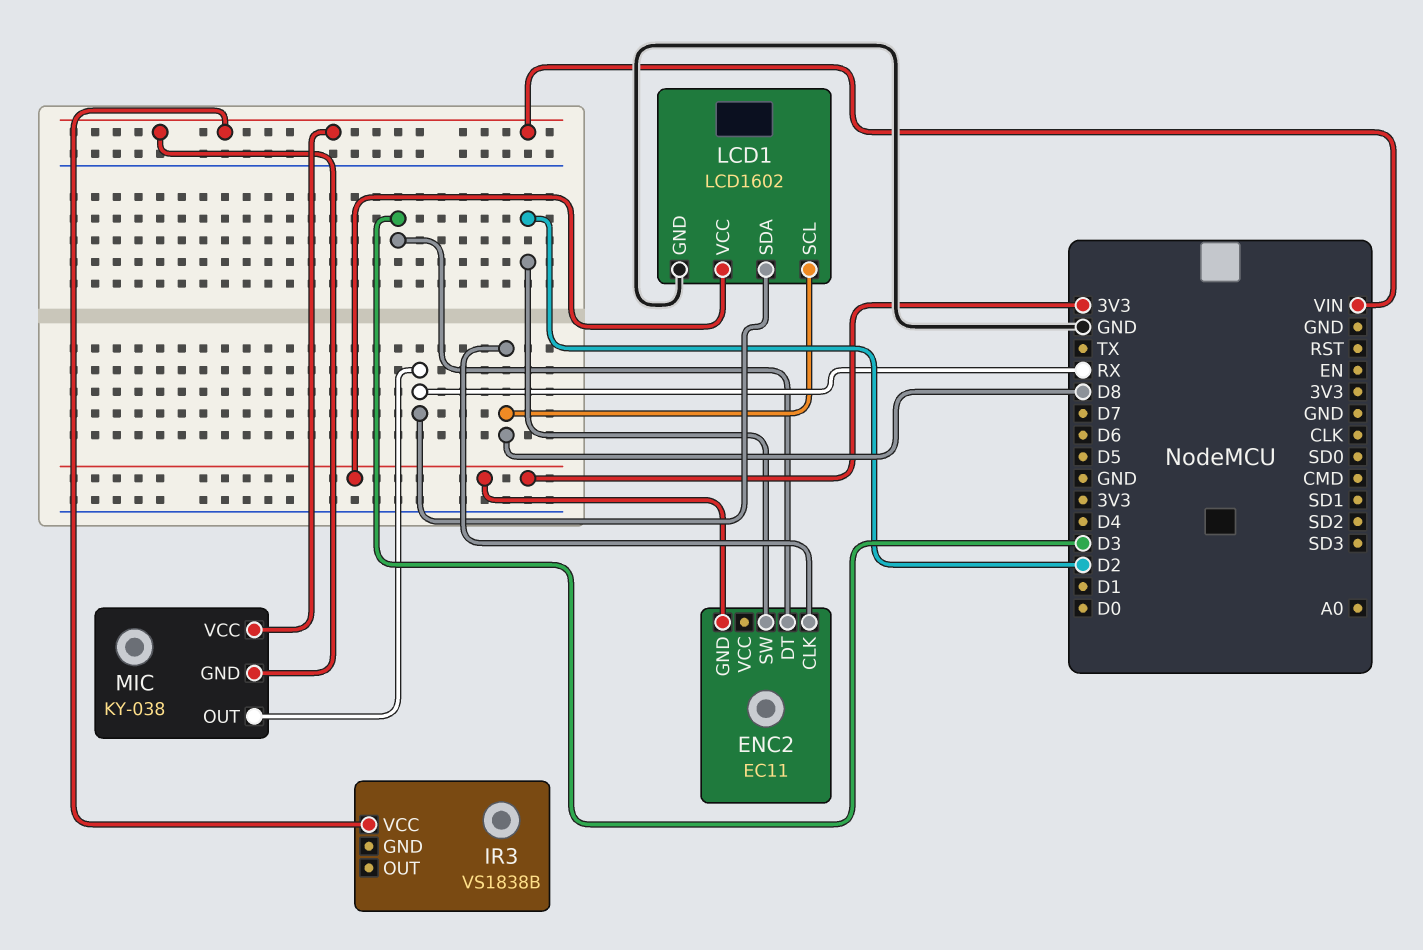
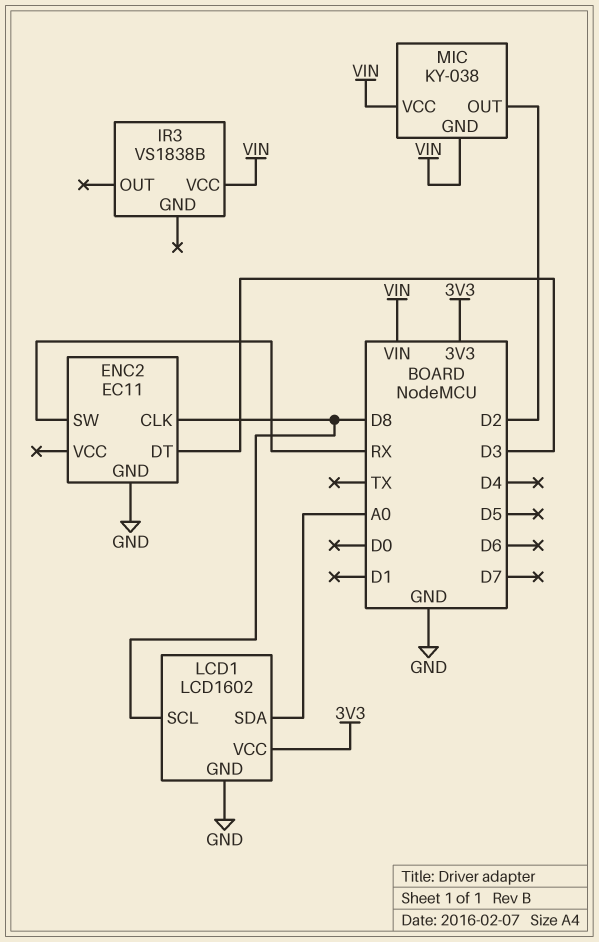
ENC2 pin GND: 3V3 -> GND
ENC2 pin SW: D2 -> RX
LCD1 pin SDA: RX -> A0
MIC pin OUT: RX -> D2

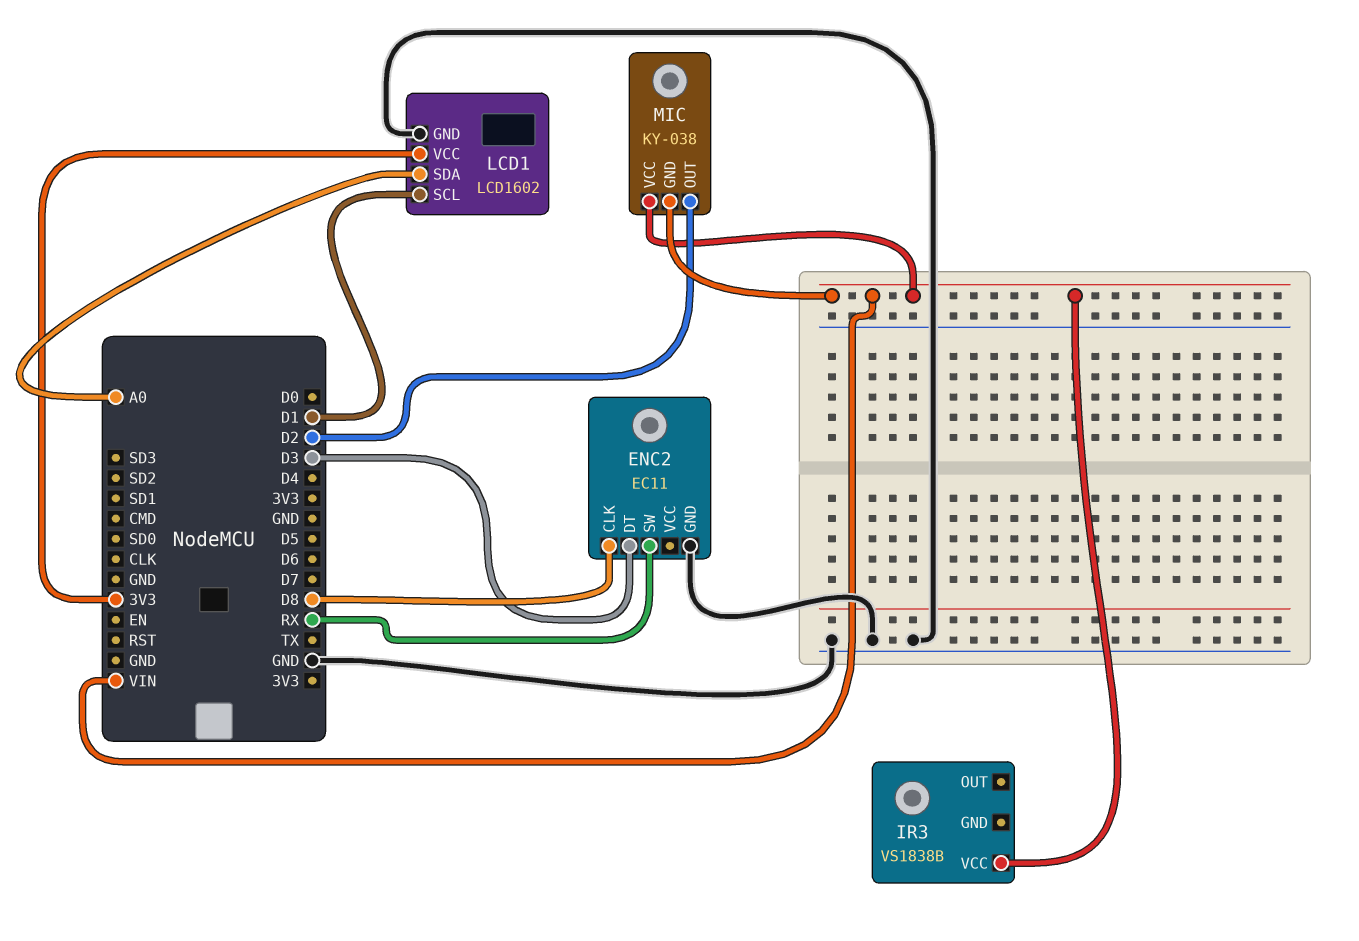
LCD1 pin SCL: D8 -> D1

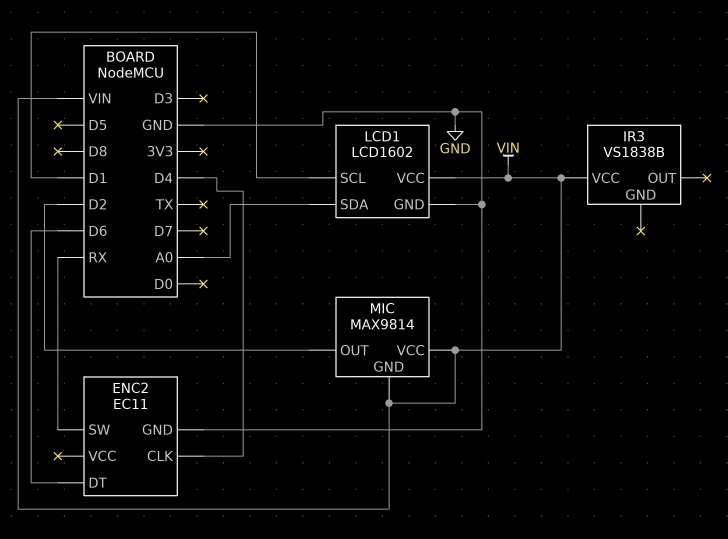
ENC2 pin CLK: D8 -> D4
ENC2 pin DT: D3 -> D6
LCD1 pin VCC: 3V3 -> VIN
MIC: KY-038 -> MAX9814

